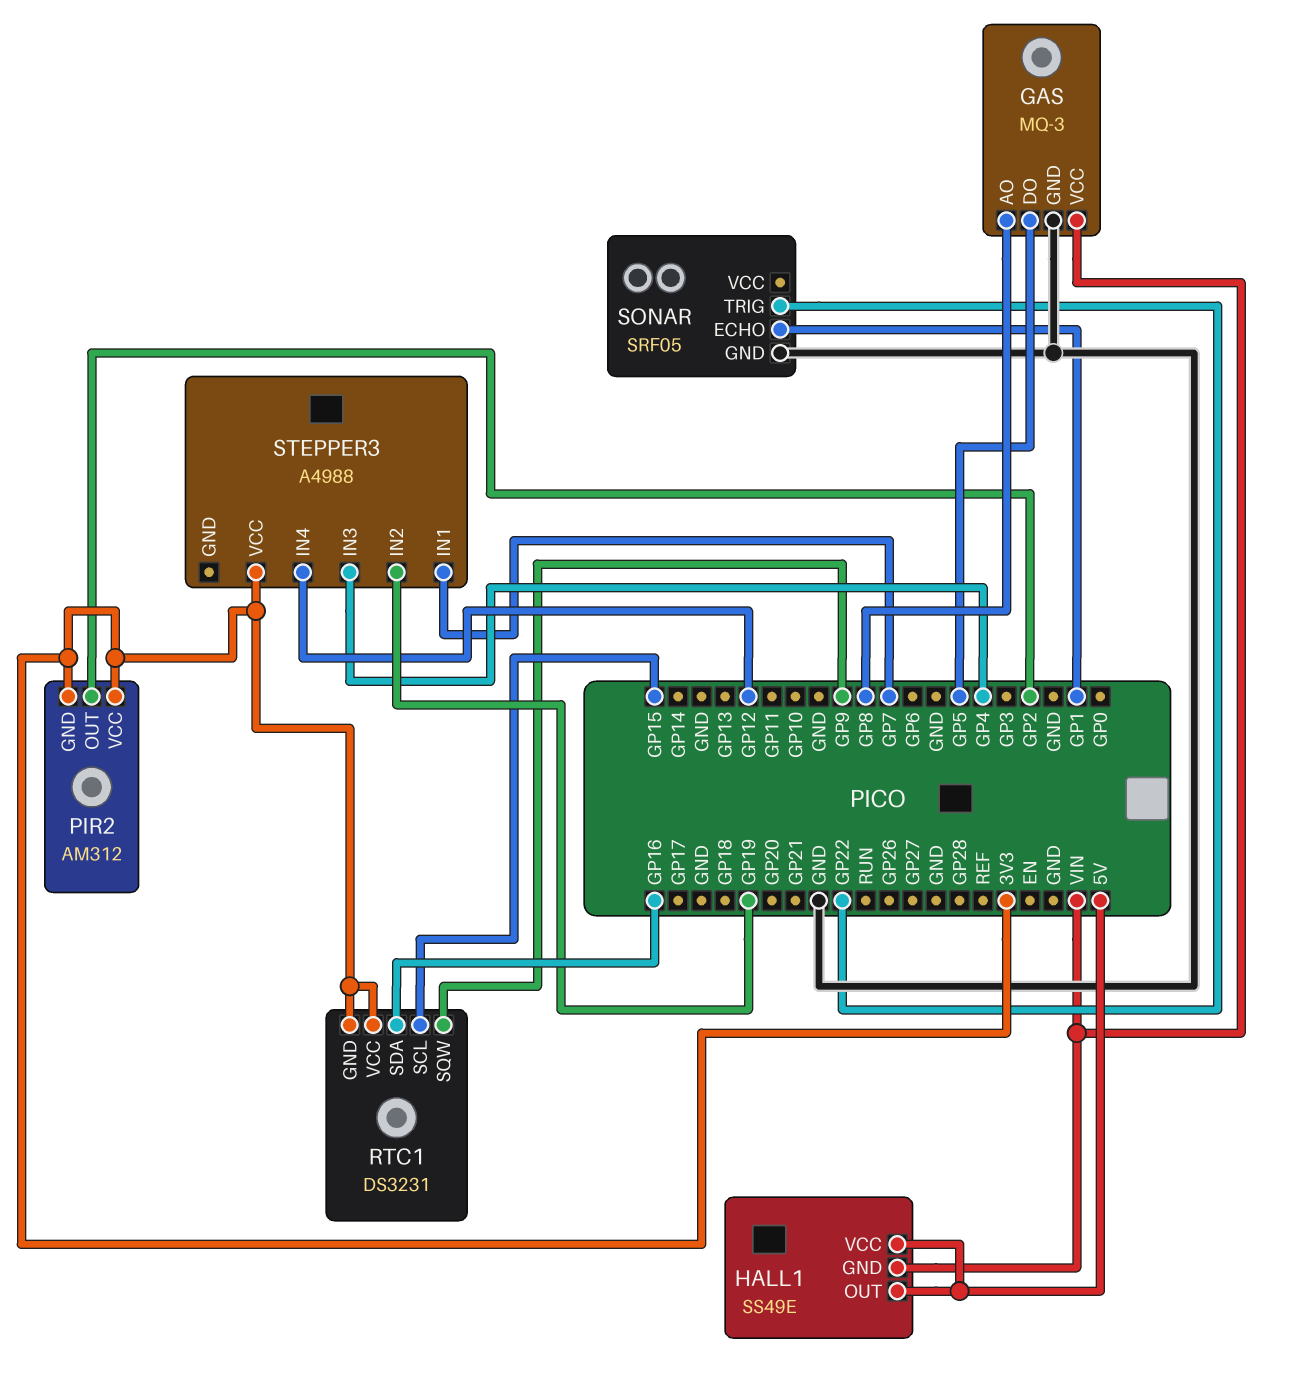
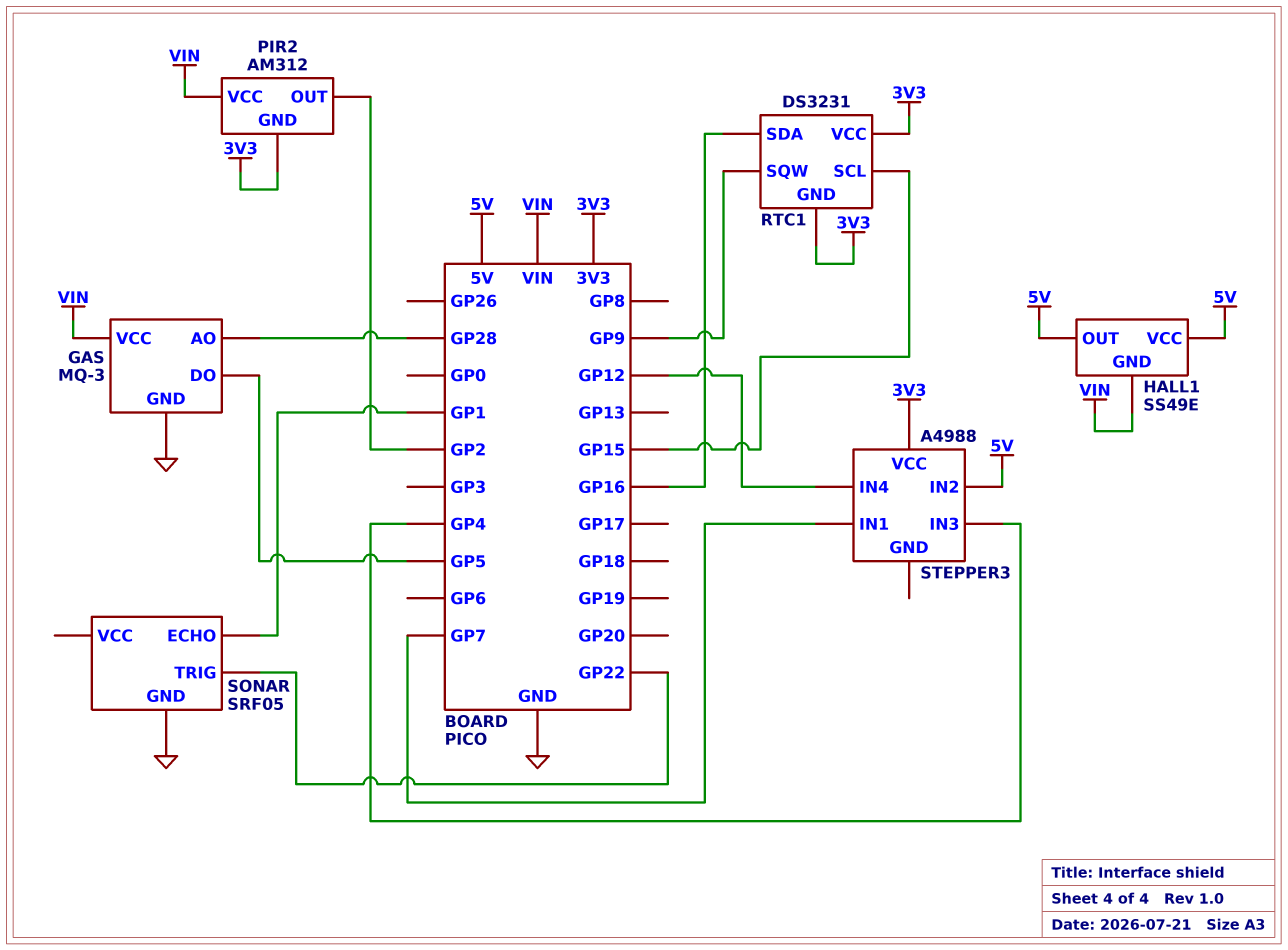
GAS pin AO: GP8 -> GP28
PIR2 pin VCC: 3V3 -> VIN
STEPPER3 pin IN2: GP19 -> 5V

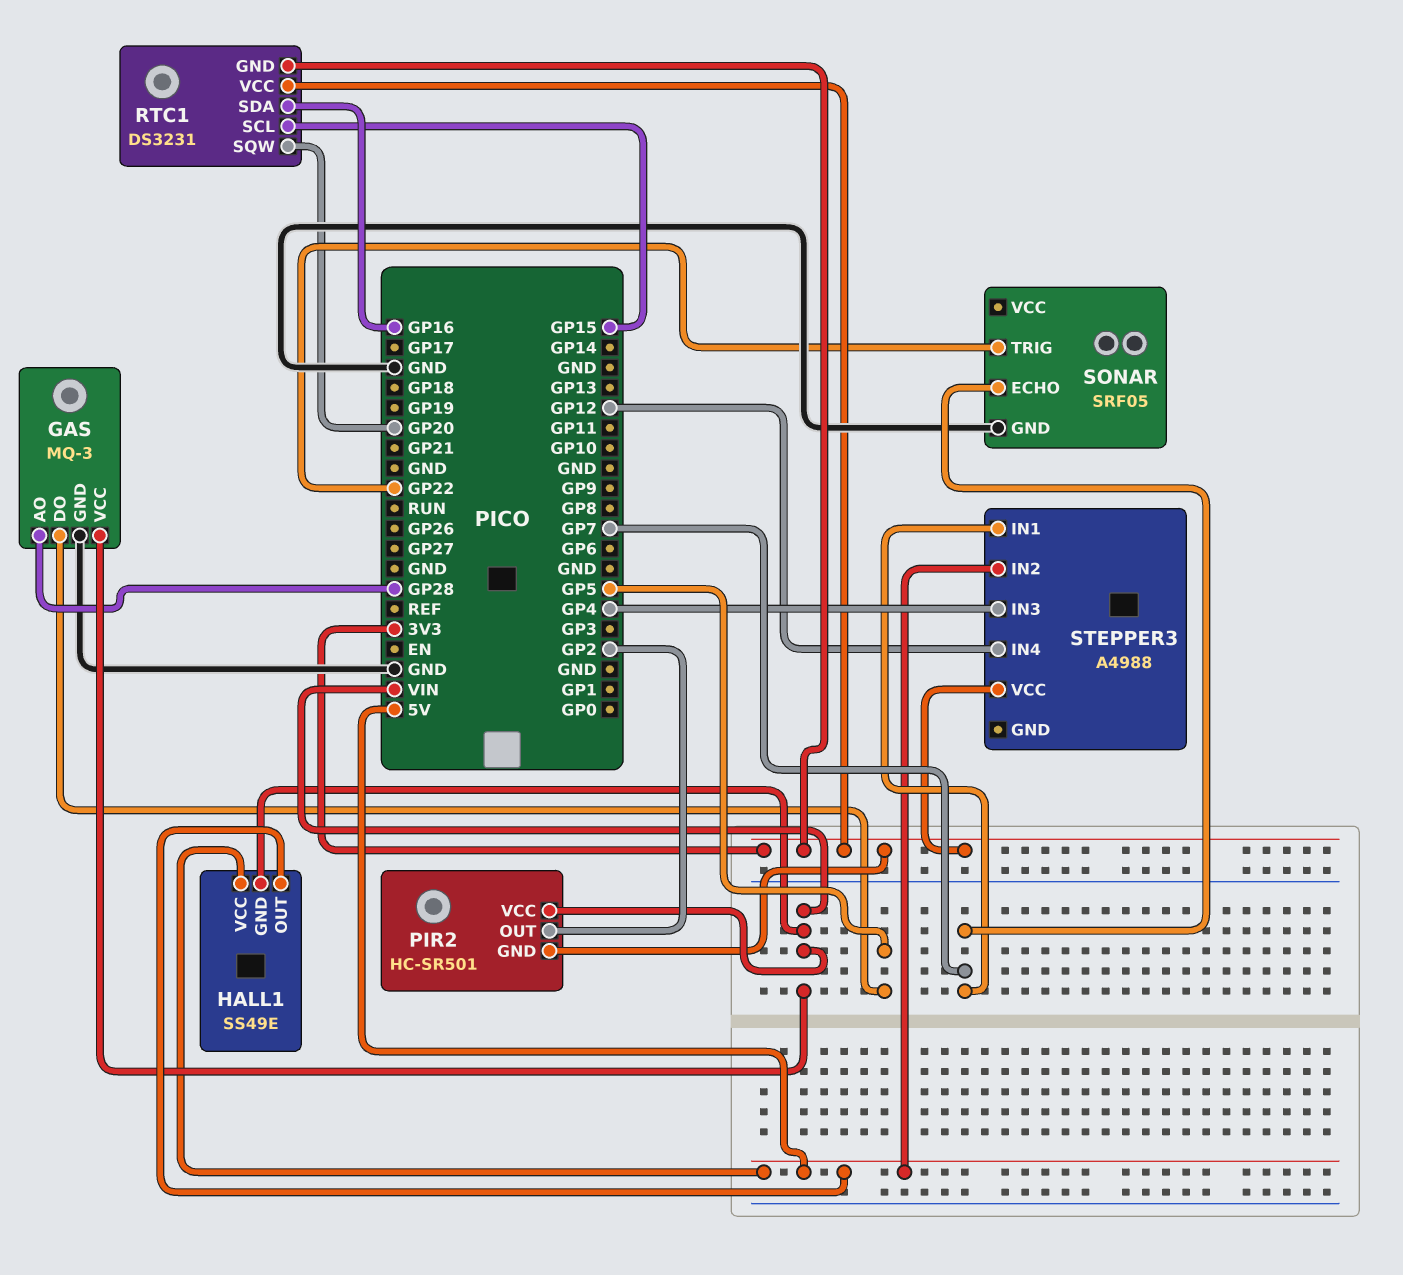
PIR2: AM312 -> HC-SR501
RTC1 pin SQW: GP9 -> GP20
SONAR pin ECHO: GP1 -> GP7

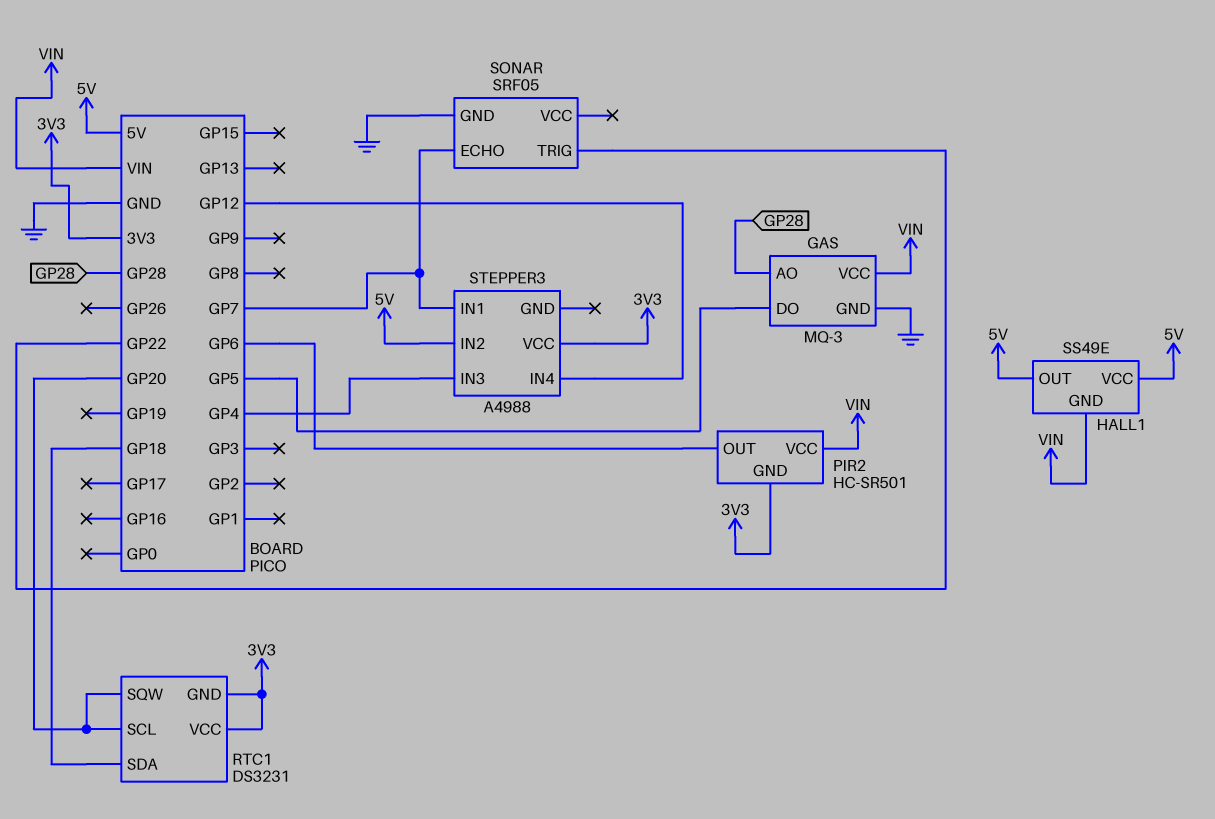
PIR2 pin OUT: GP2 -> GP6
RTC1 pin SCL: GP15 -> GP20
RTC1 pin SDA: GP16 -> GP18

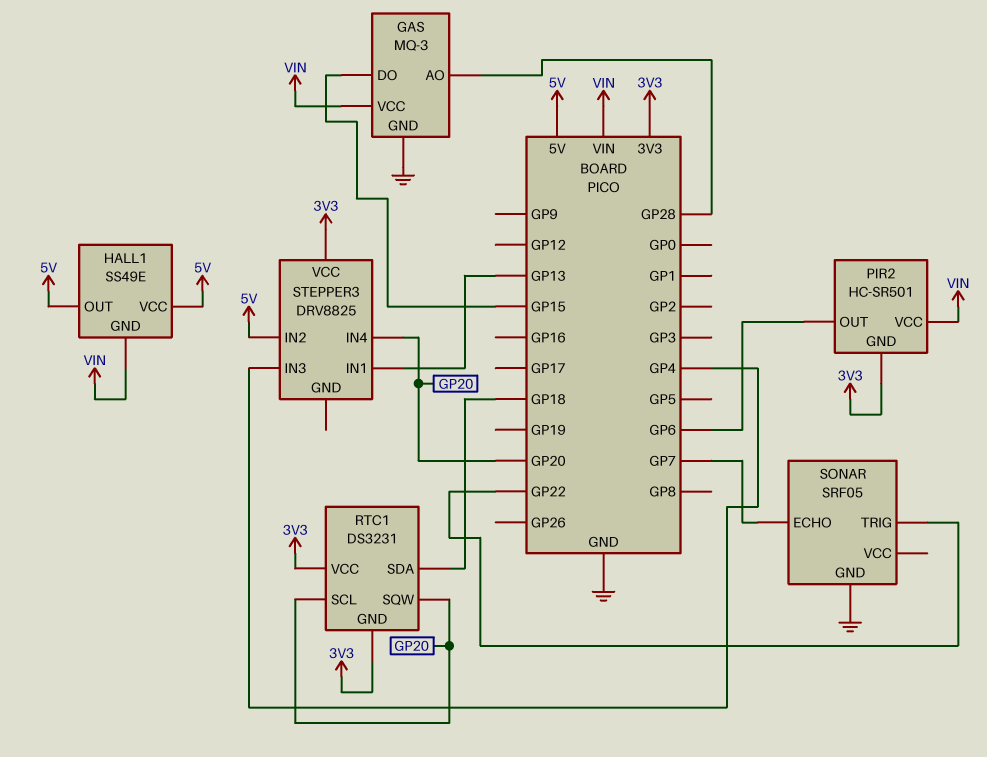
GAS pin DO: GP5 -> GP15
STEPPER3: A4988 -> DRV8825
STEPPER3 pin IN1: GP7 -> GP13
STEPPER3 pin IN4: GP12 -> GP20

